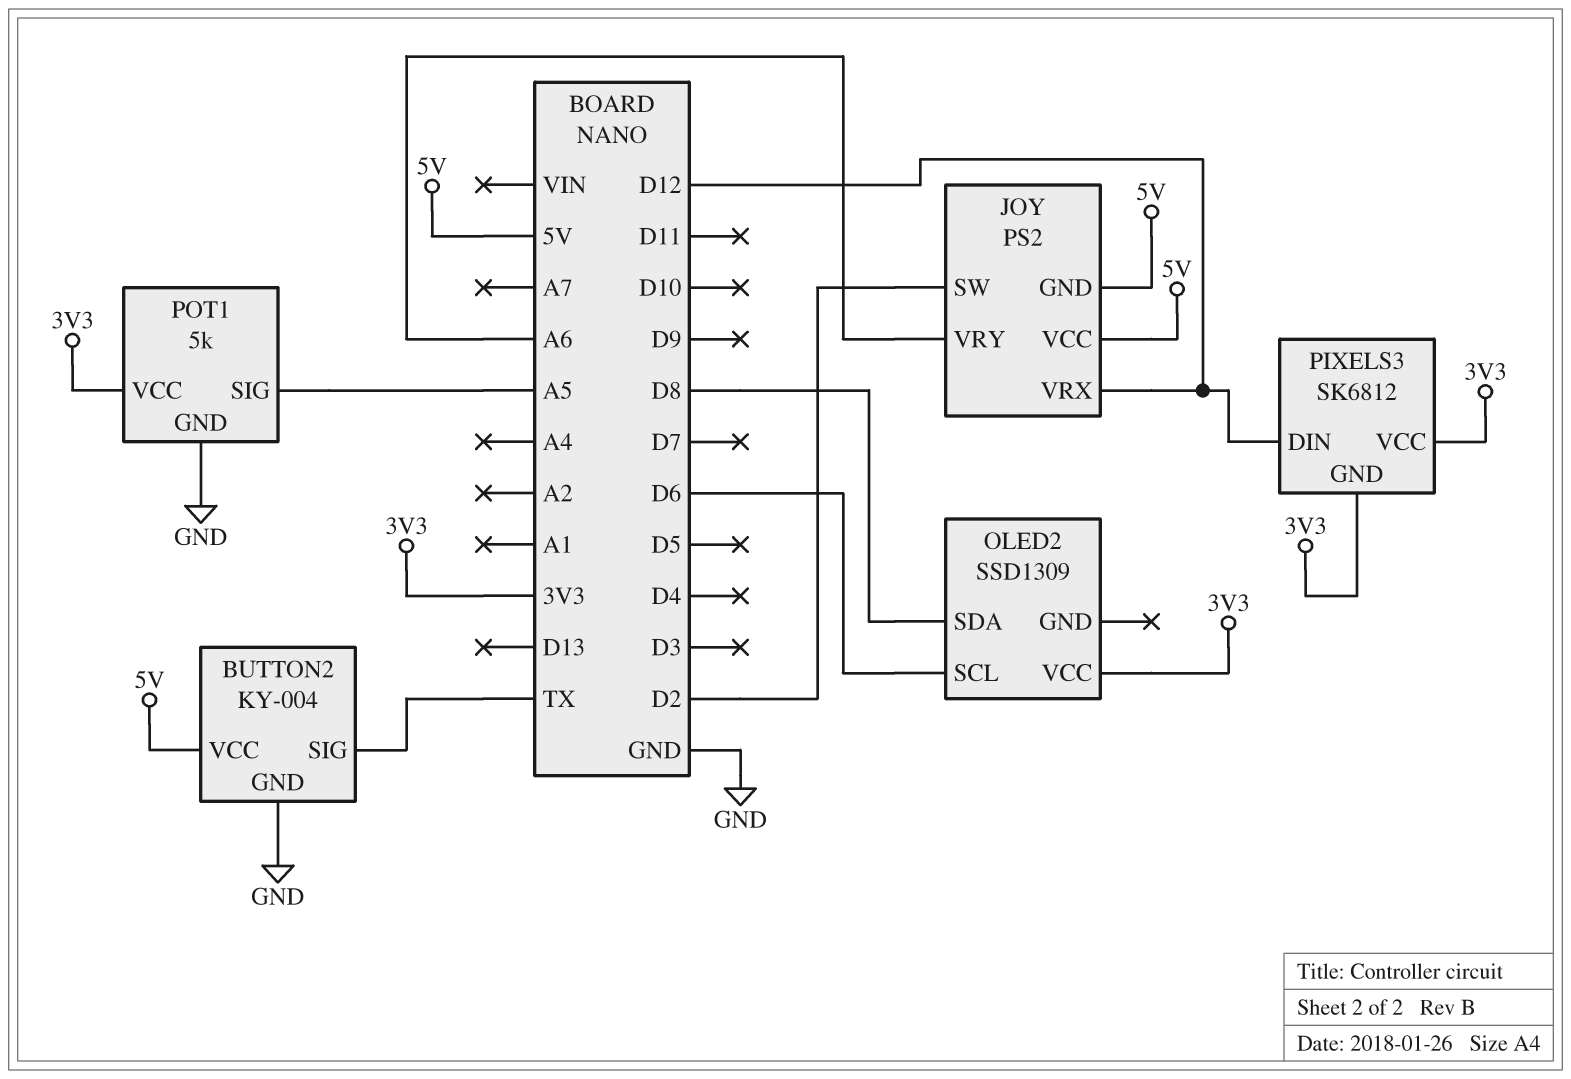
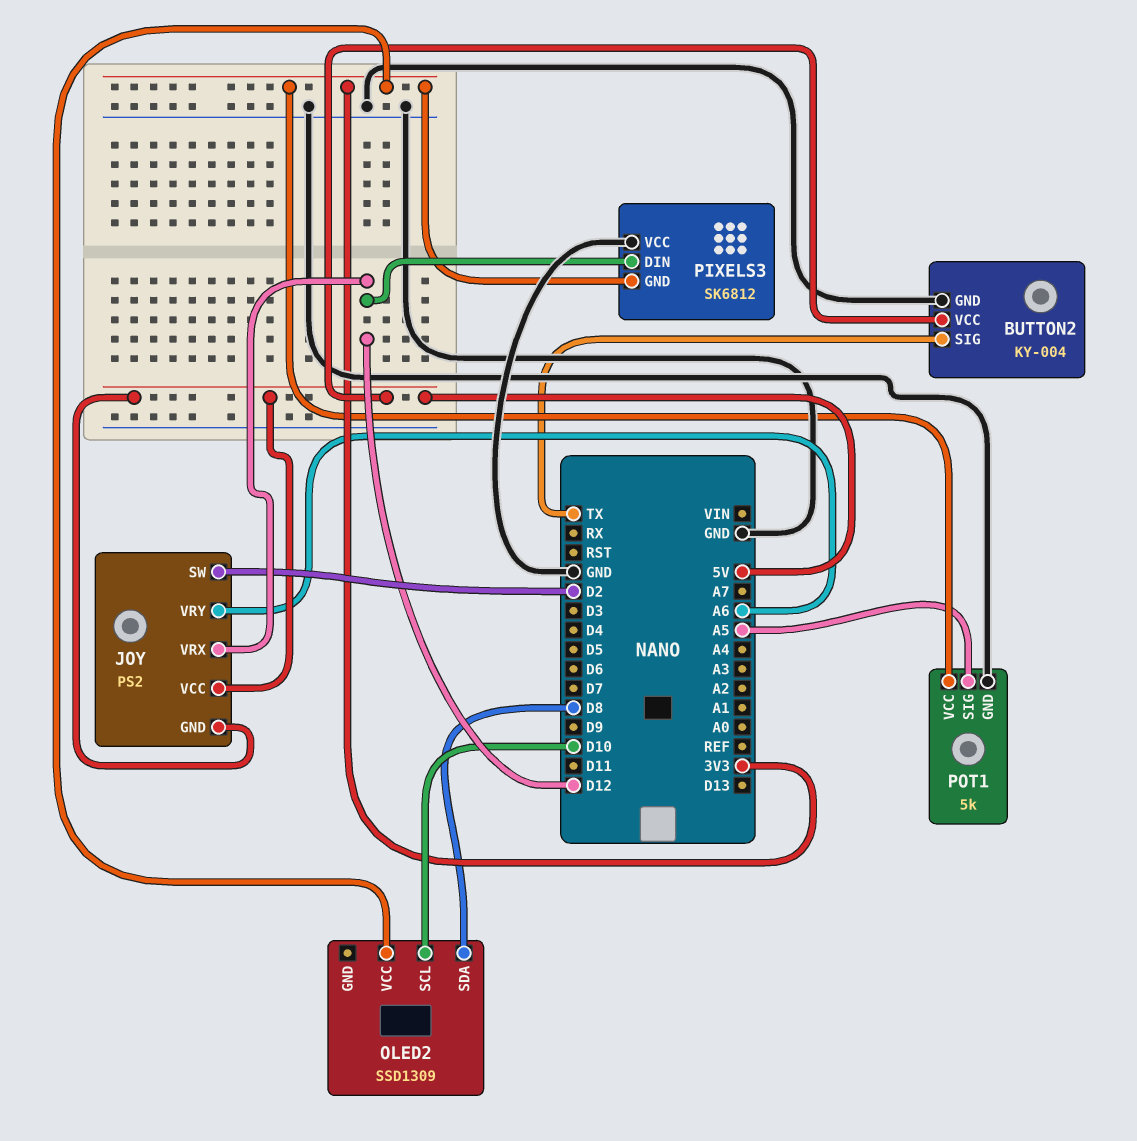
OLED2 pin SCL: D6 -> D10
PIXELS3 pin VCC: 3V3 -> GND

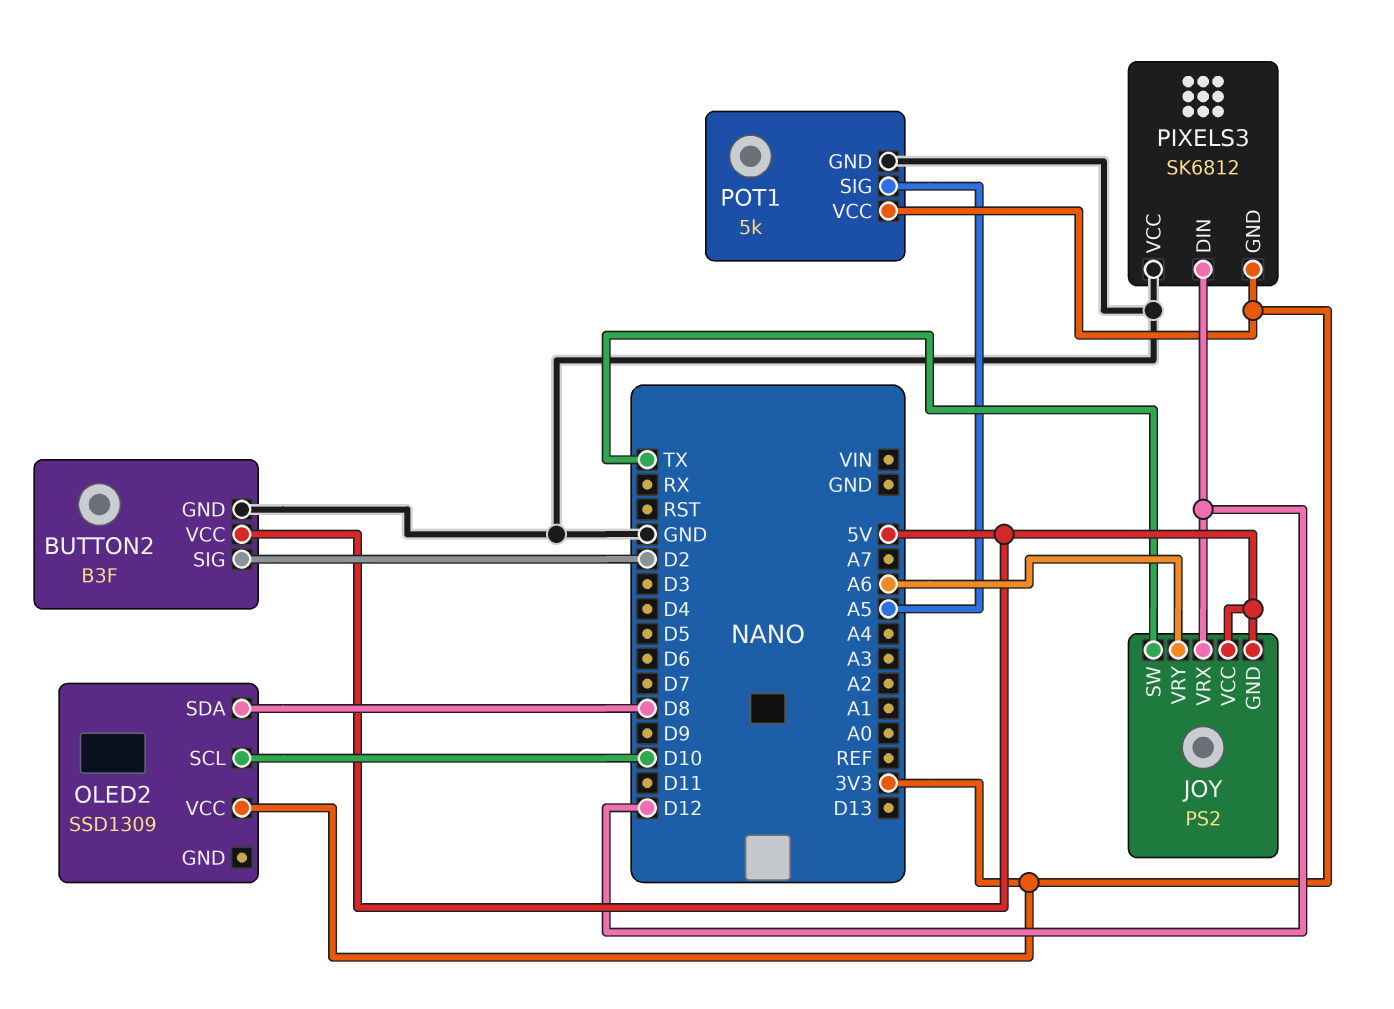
BUTTON2: KY-004 -> B3F
BUTTON2 pin SIG: TX -> D2
JOY pin SW: D2 -> TX

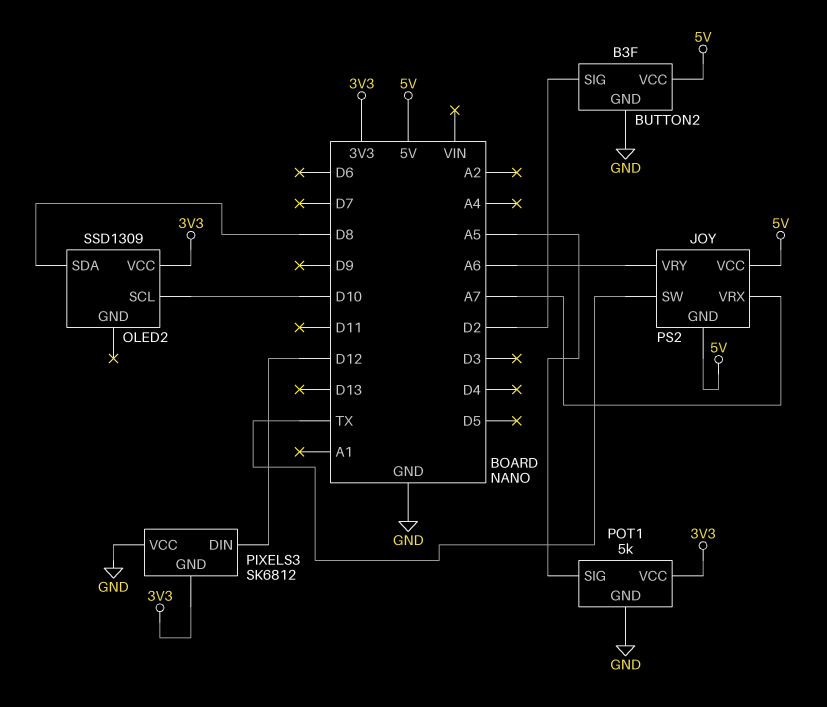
JOY pin VRX: D12 -> A7

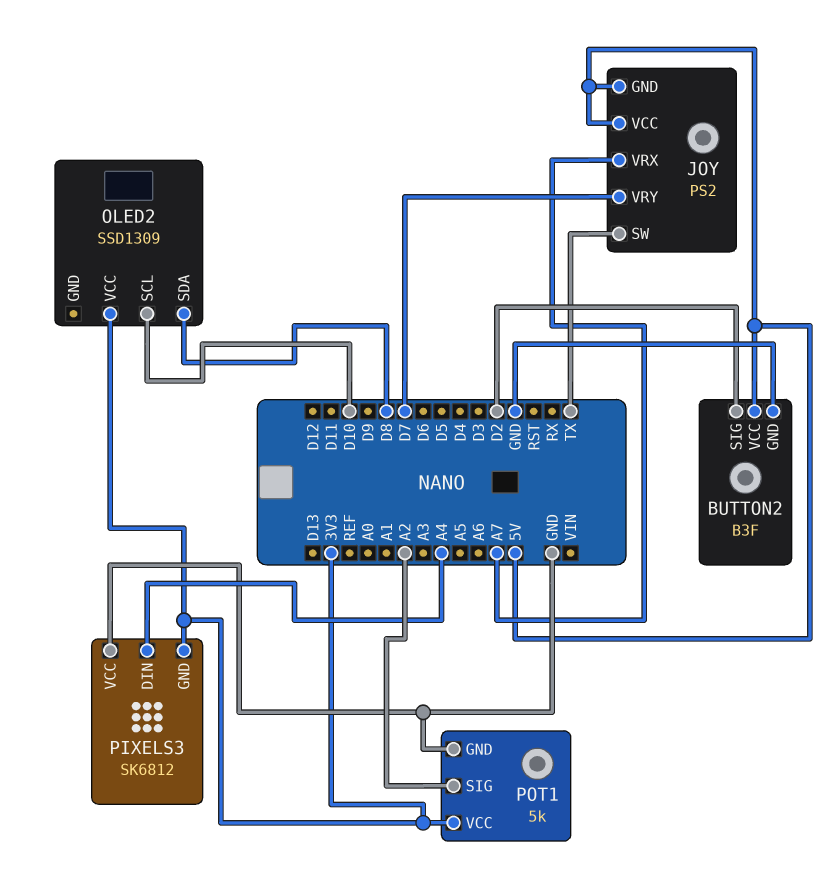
JOY pin VRY: A6 -> D7
PIXELS3 pin DIN: D12 -> A4
POT1 pin SIG: A5 -> A2

